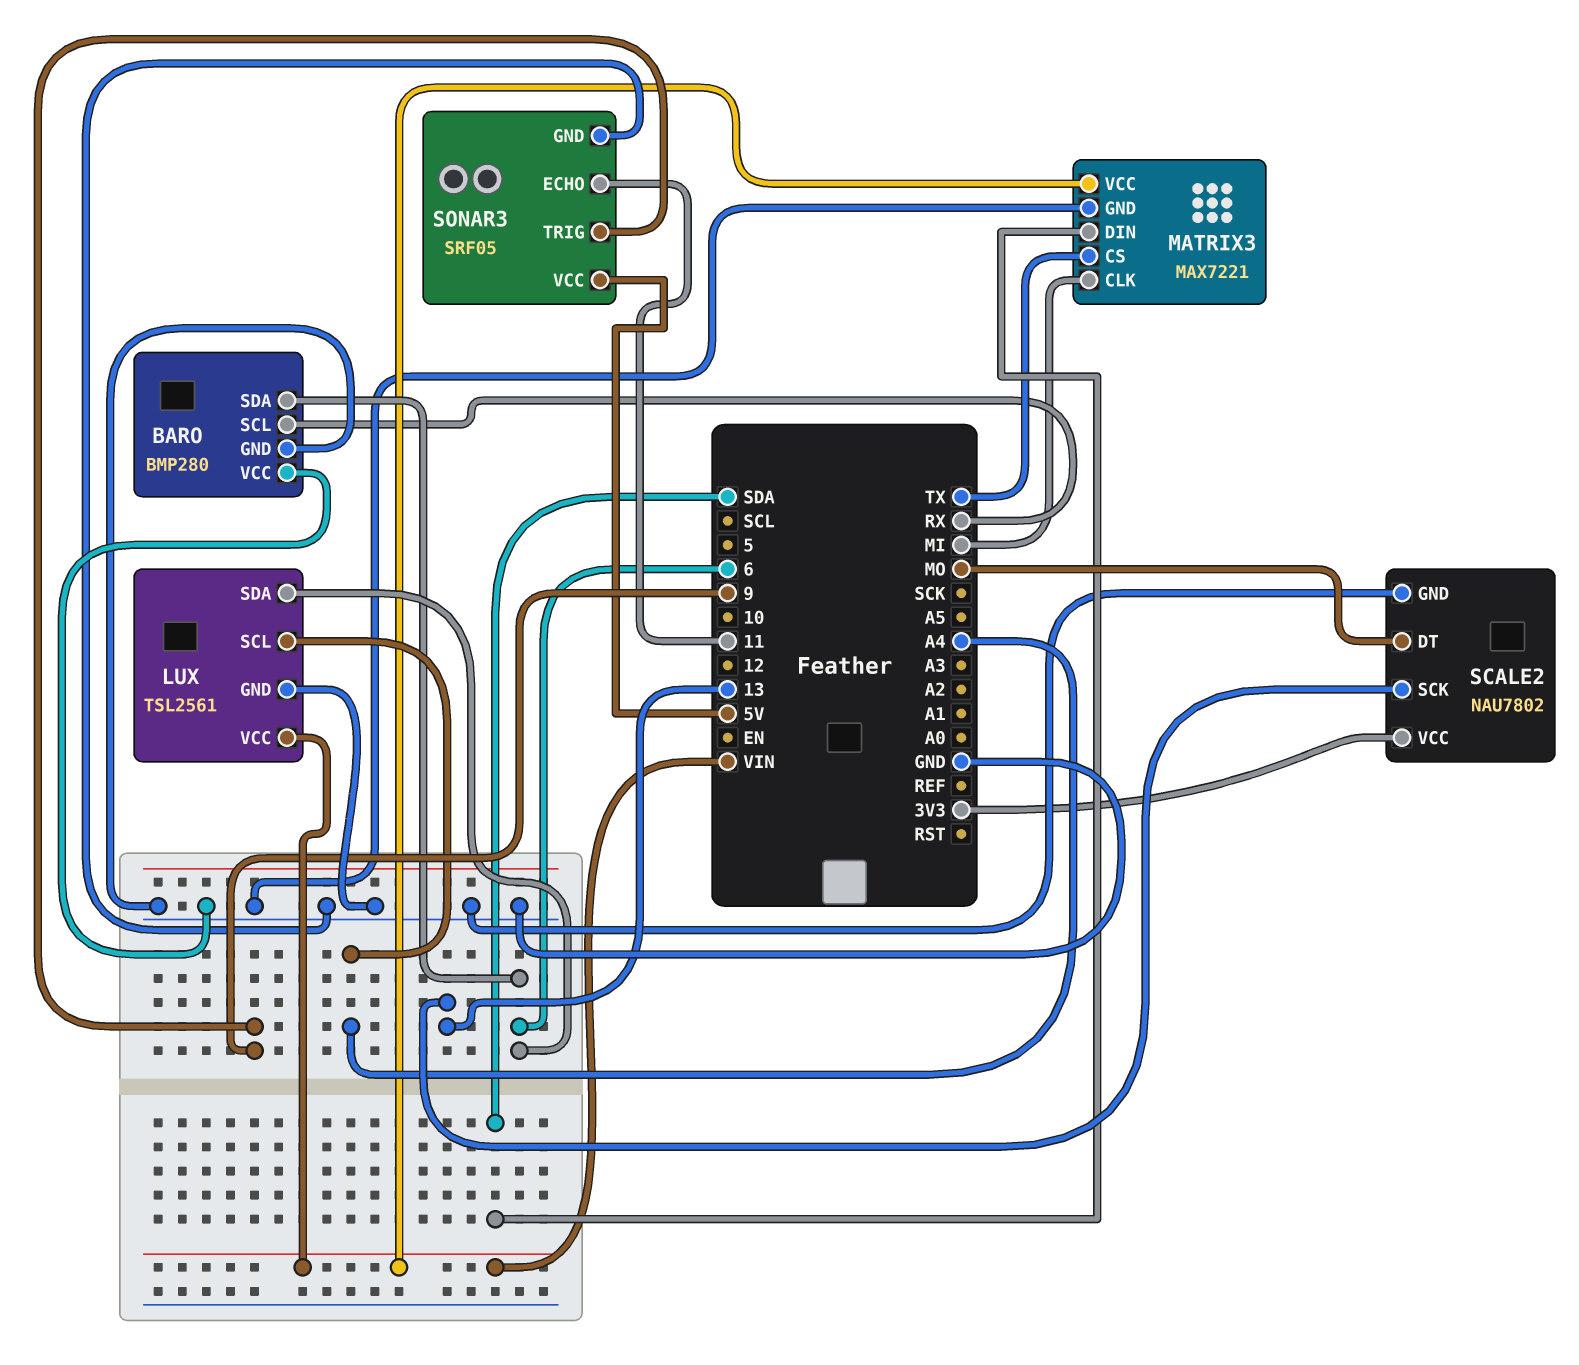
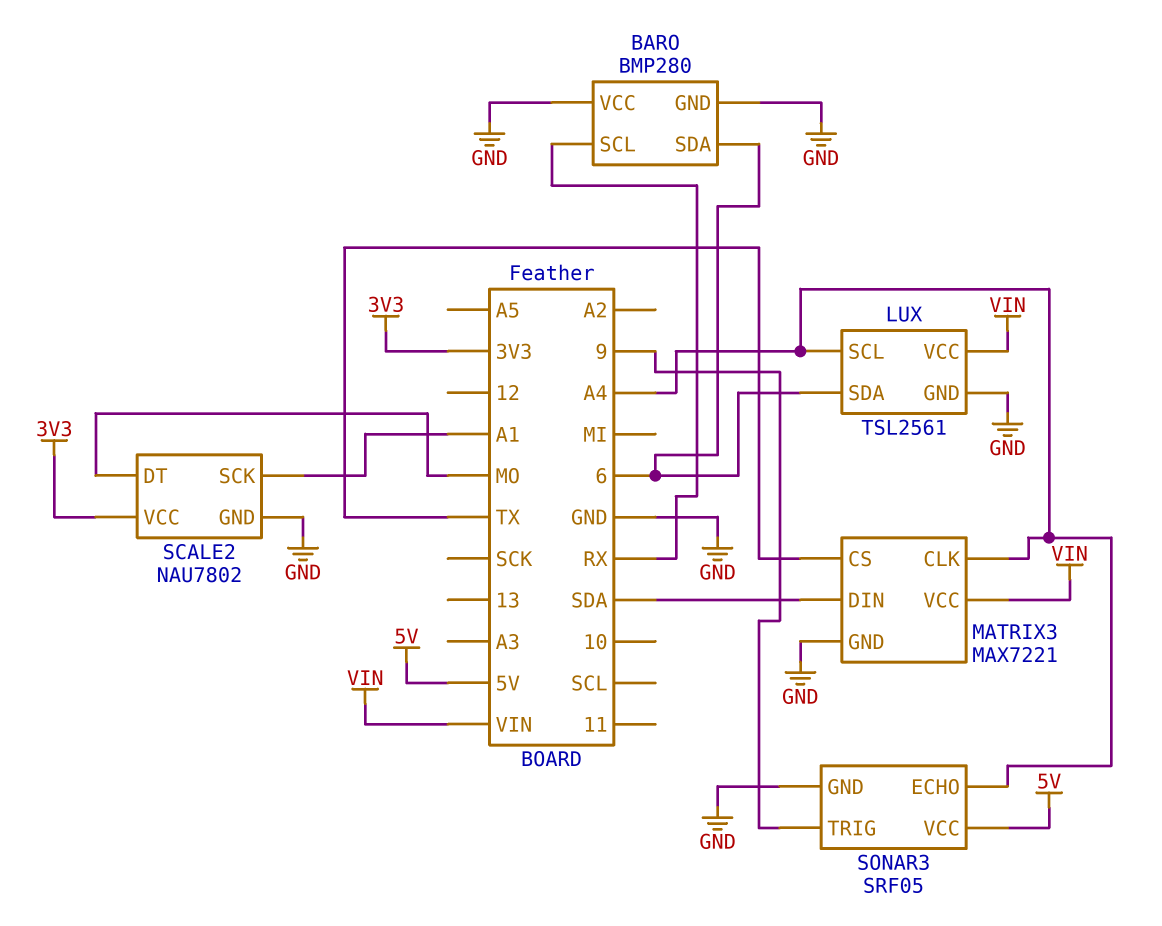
MATRIX3 pin CLK: MI -> A4
SCALE2 pin SCK: 13 -> A1
SONAR3 pin ECHO: 11 -> A4

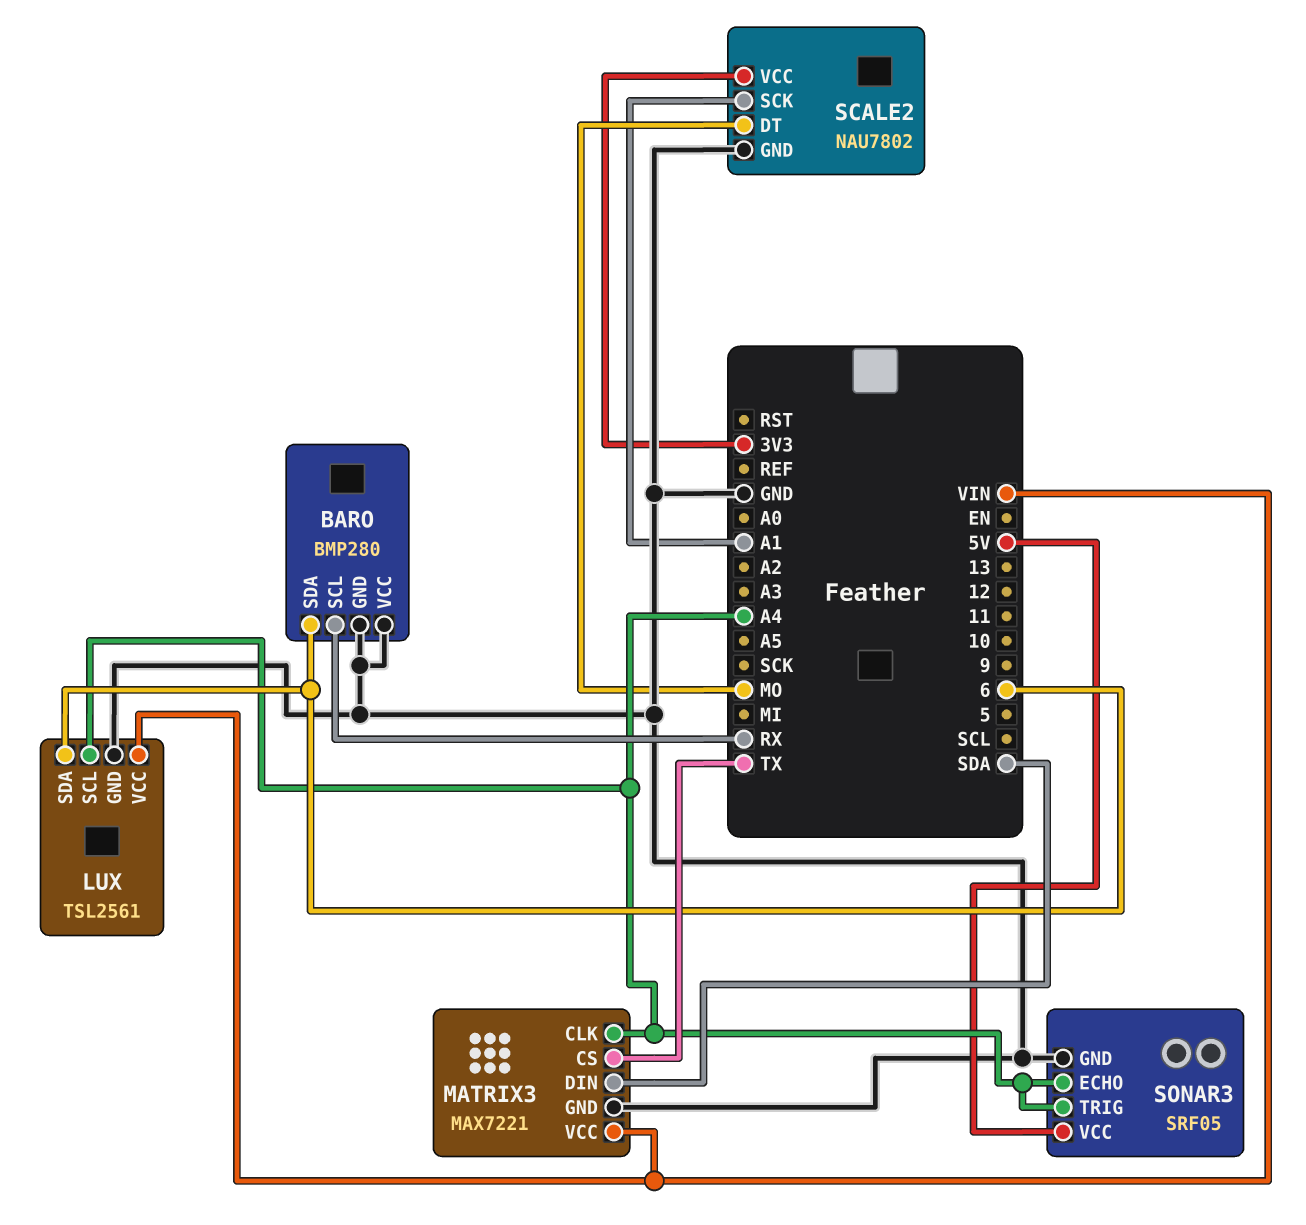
SONAR3 pin TRIG: 9 -> A4

